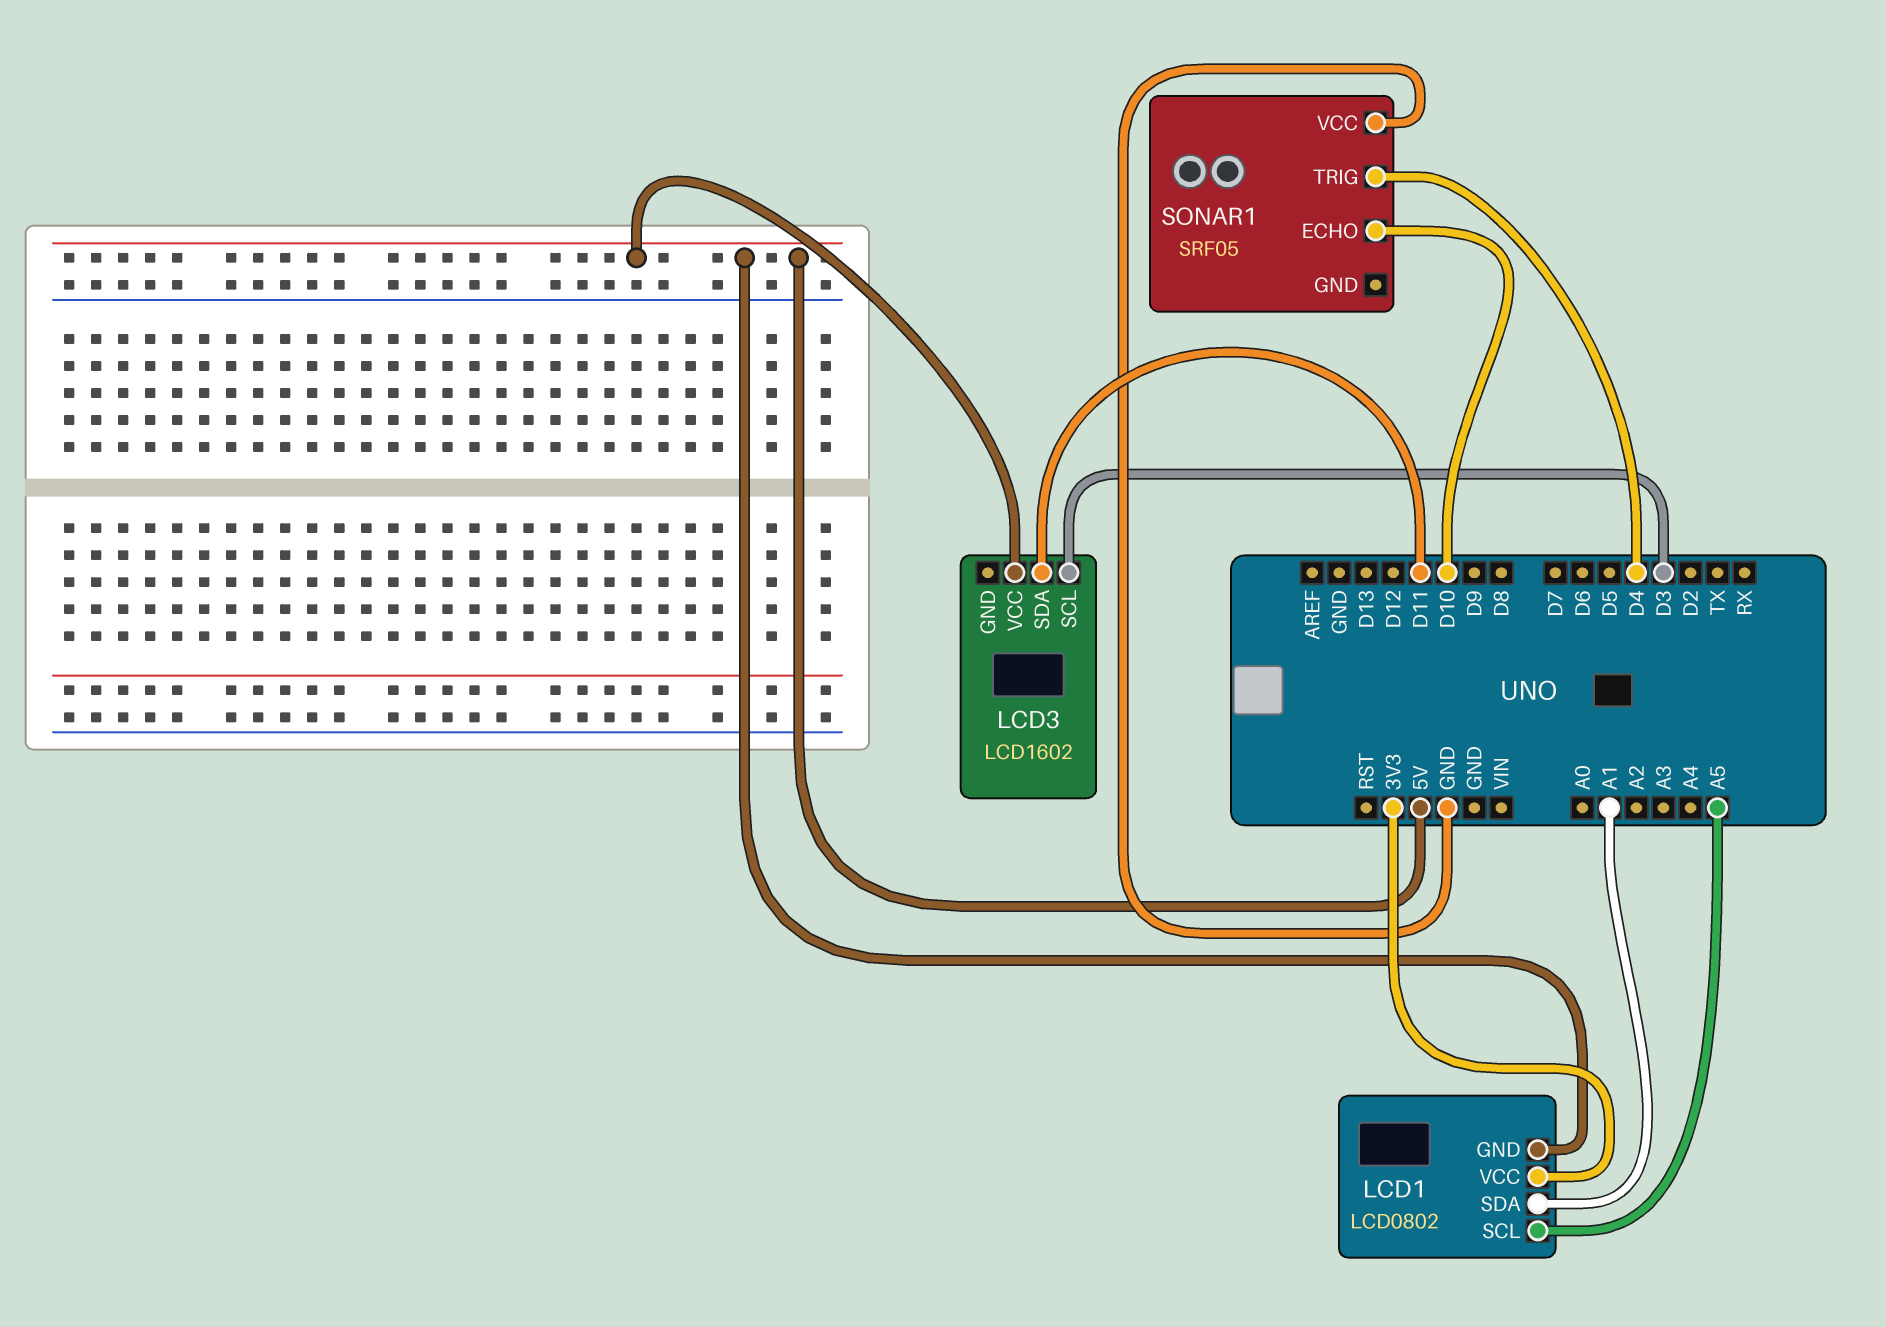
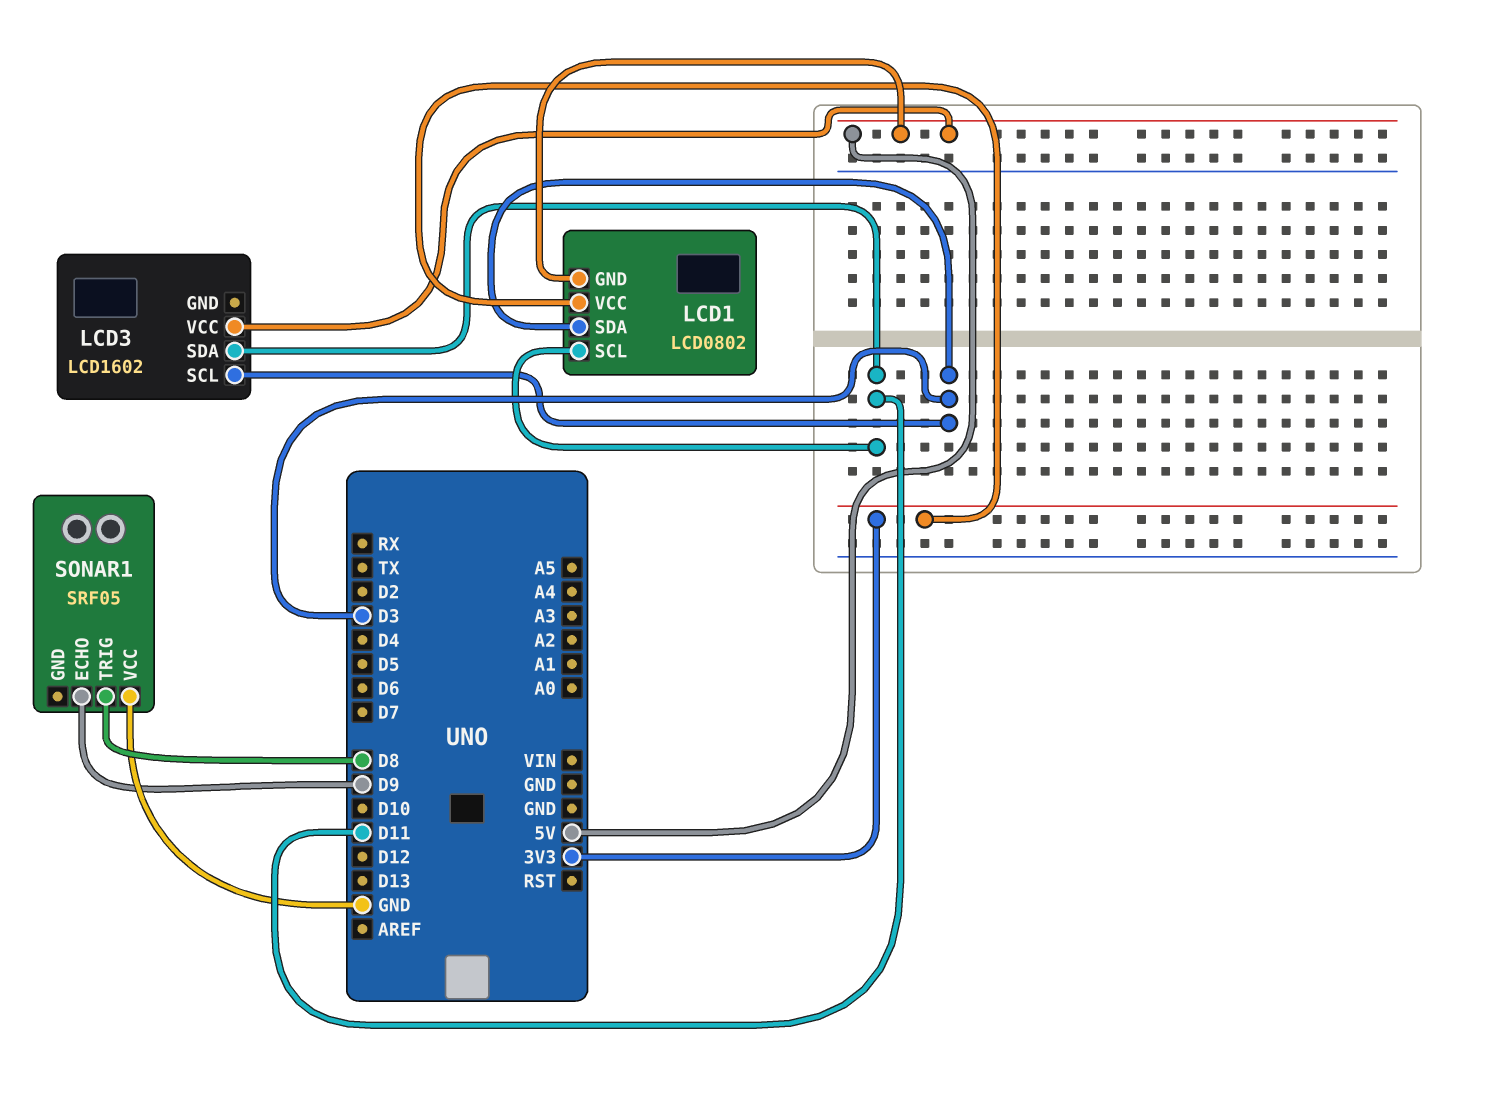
LCD1 pin SCL: A5 -> D11
LCD1 pin SDA: A1 -> D3
SONAR1 pin ECHO: D10 -> D9
SONAR1 pin TRIG: D4 -> D8

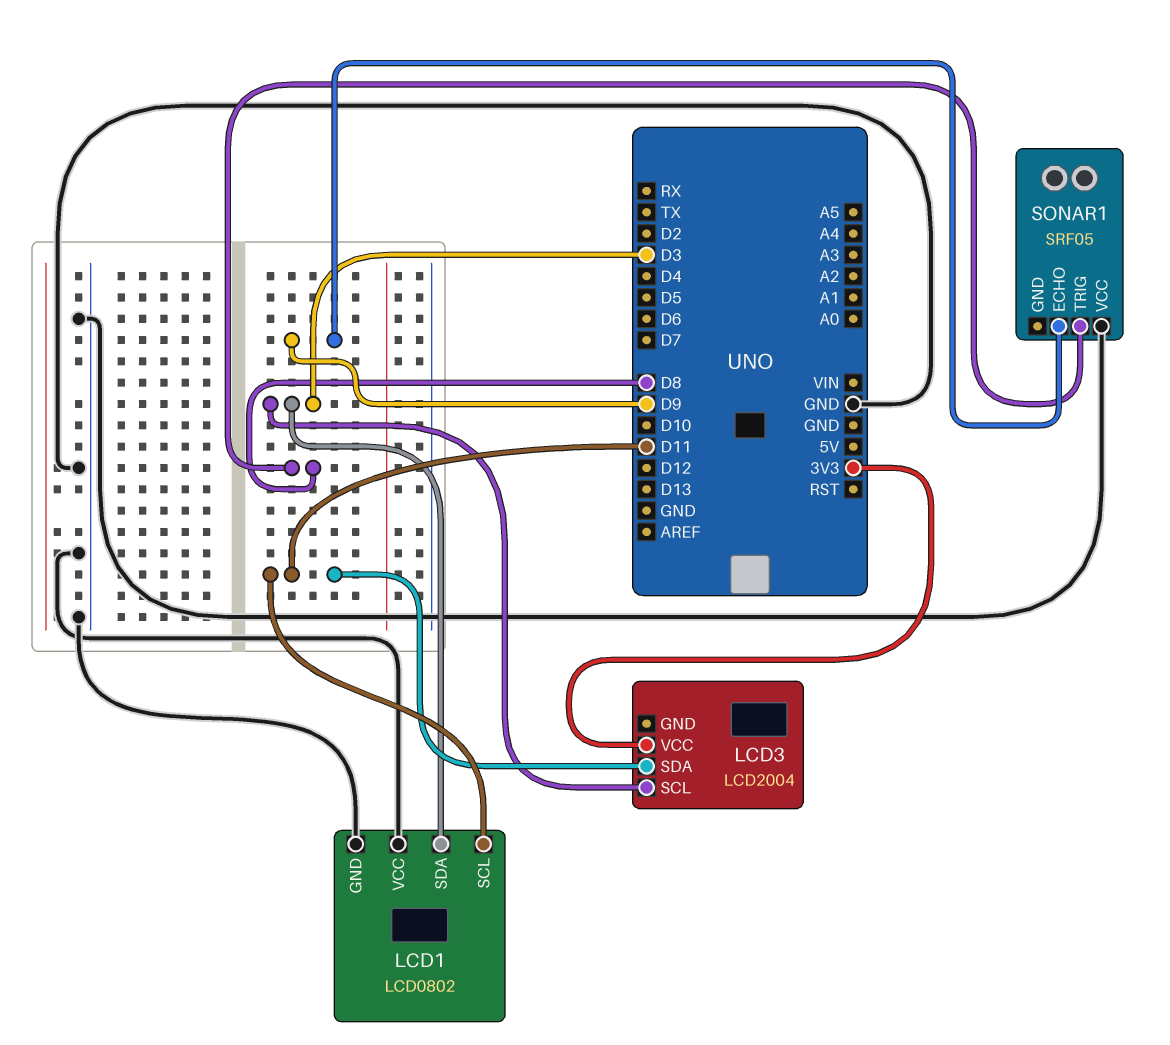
LCD1 pin GND: 5V -> GND
LCD1 pin VCC: 3V3 -> GND
LCD3: LCD1602 -> LCD2004
LCD3 pin VCC: 5V -> 3V3

